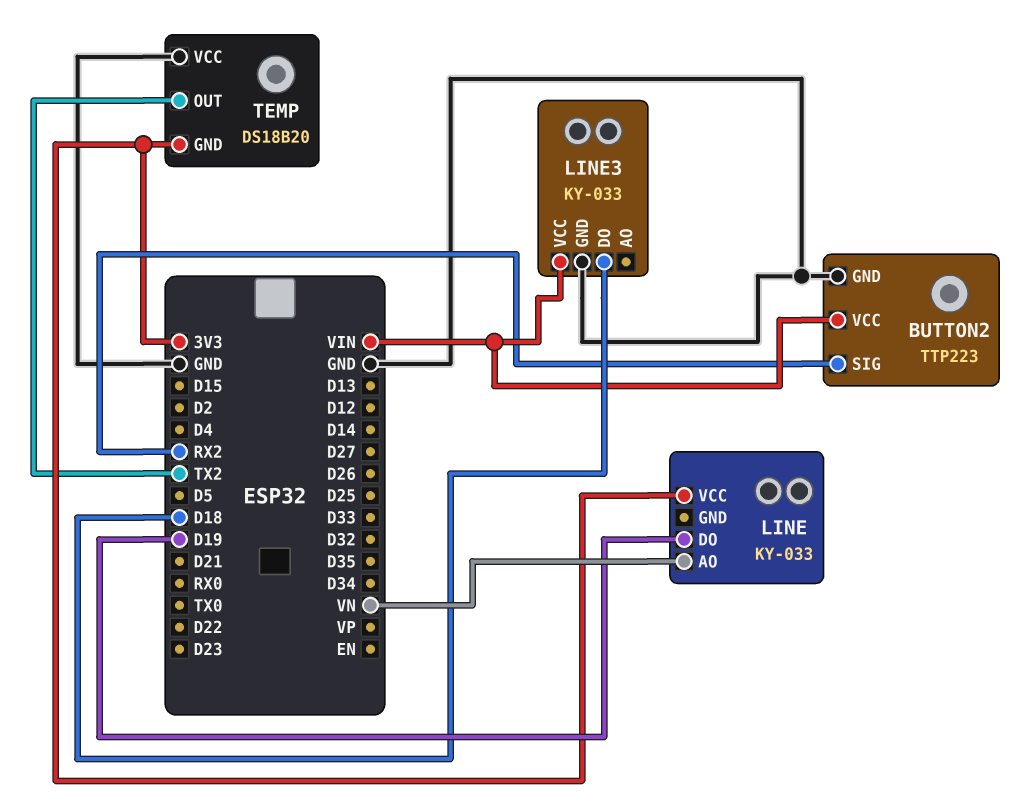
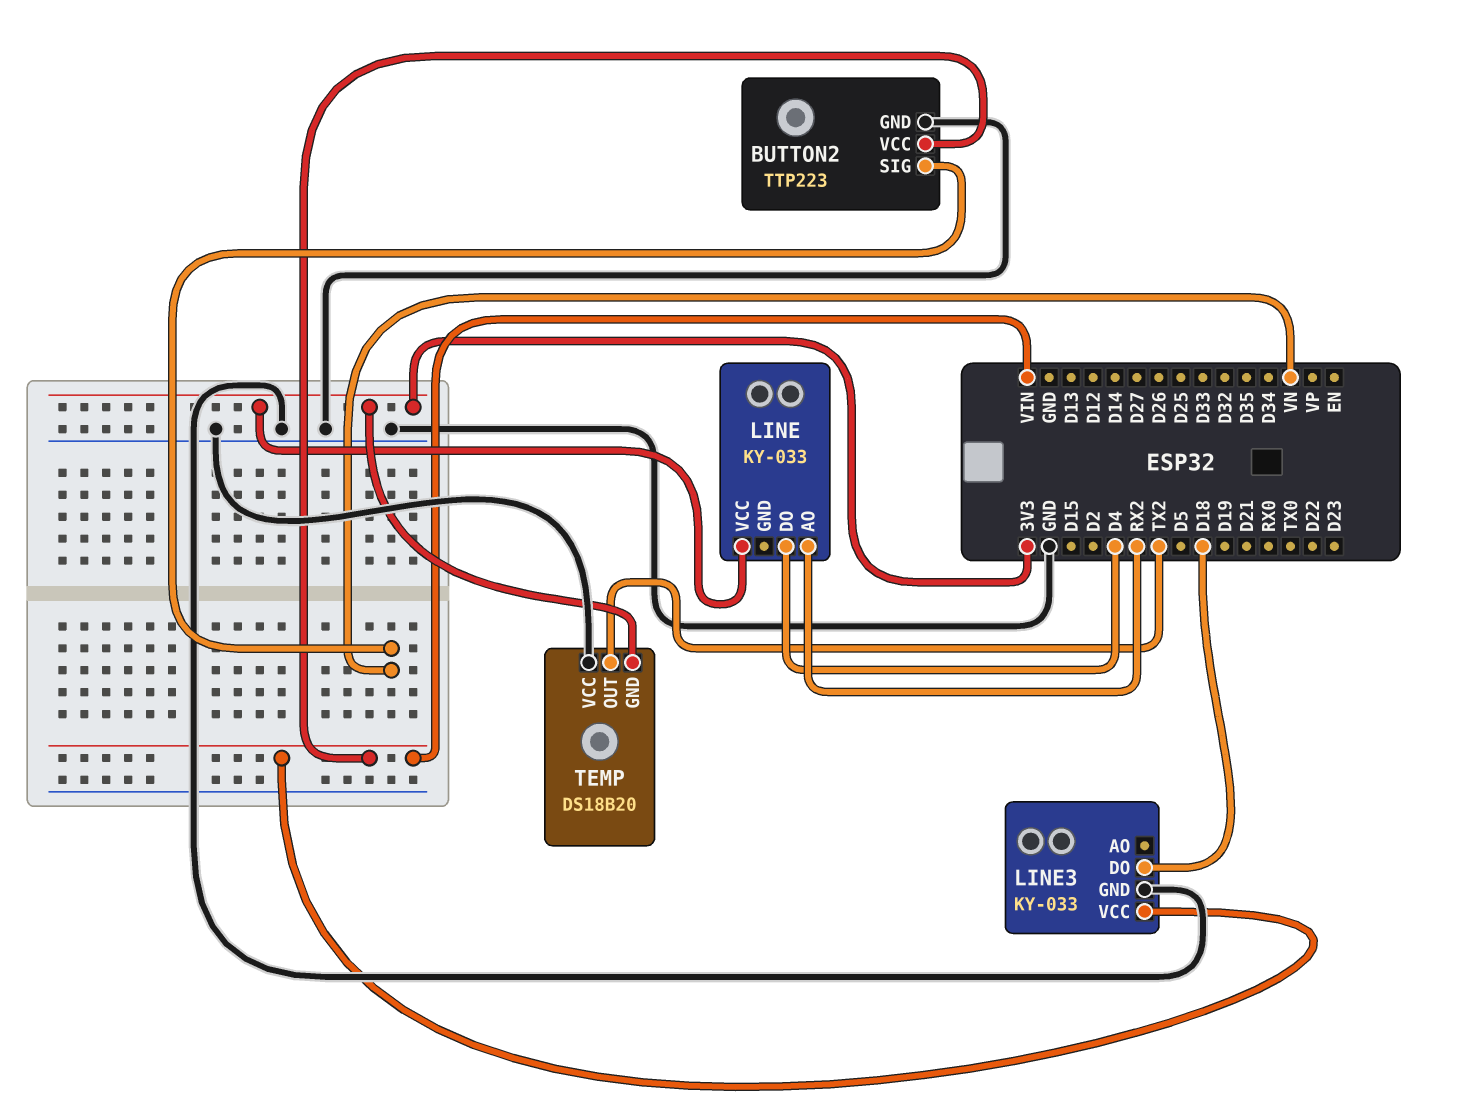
BUTTON2 pin SIG: RX2 -> VN
LINE pin AO: VN -> RX2
LINE pin DO: D19 -> D4

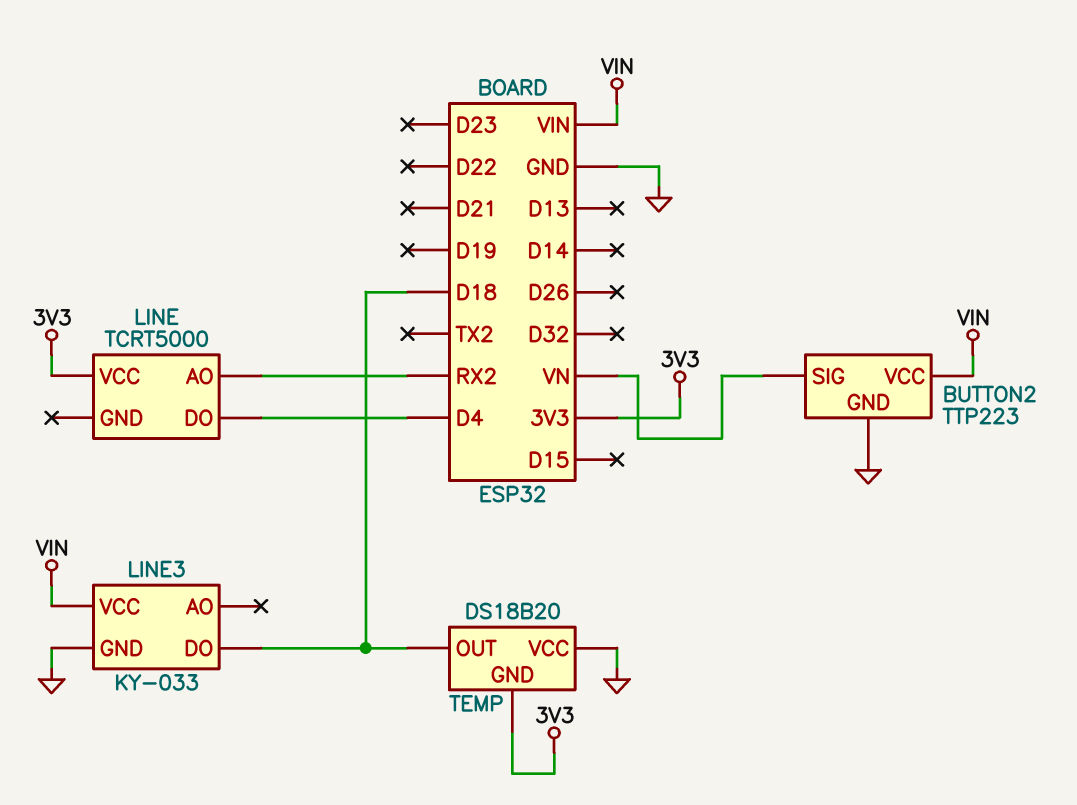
LINE: KY-033 -> TCRT5000
TEMP pin OUT: TX2 -> D18

